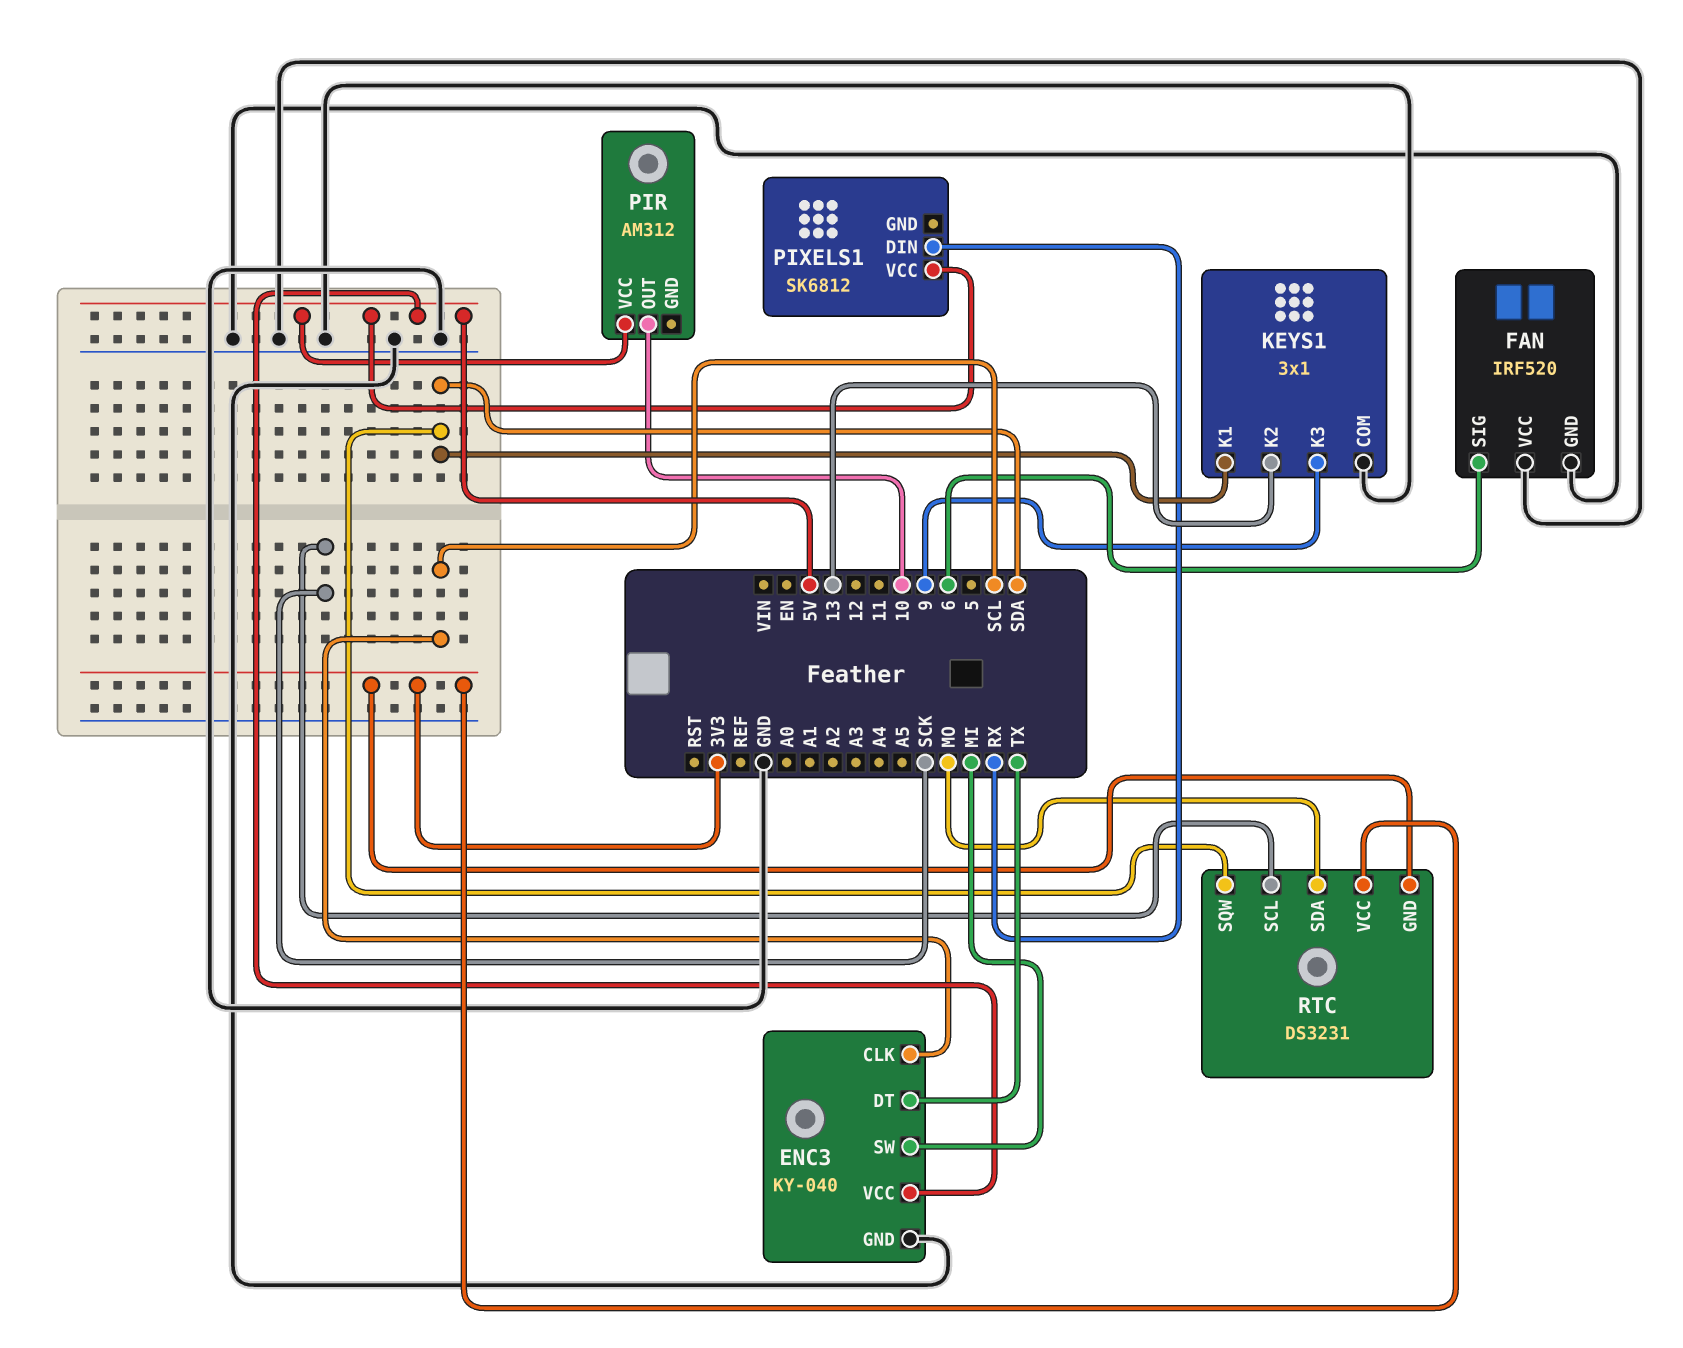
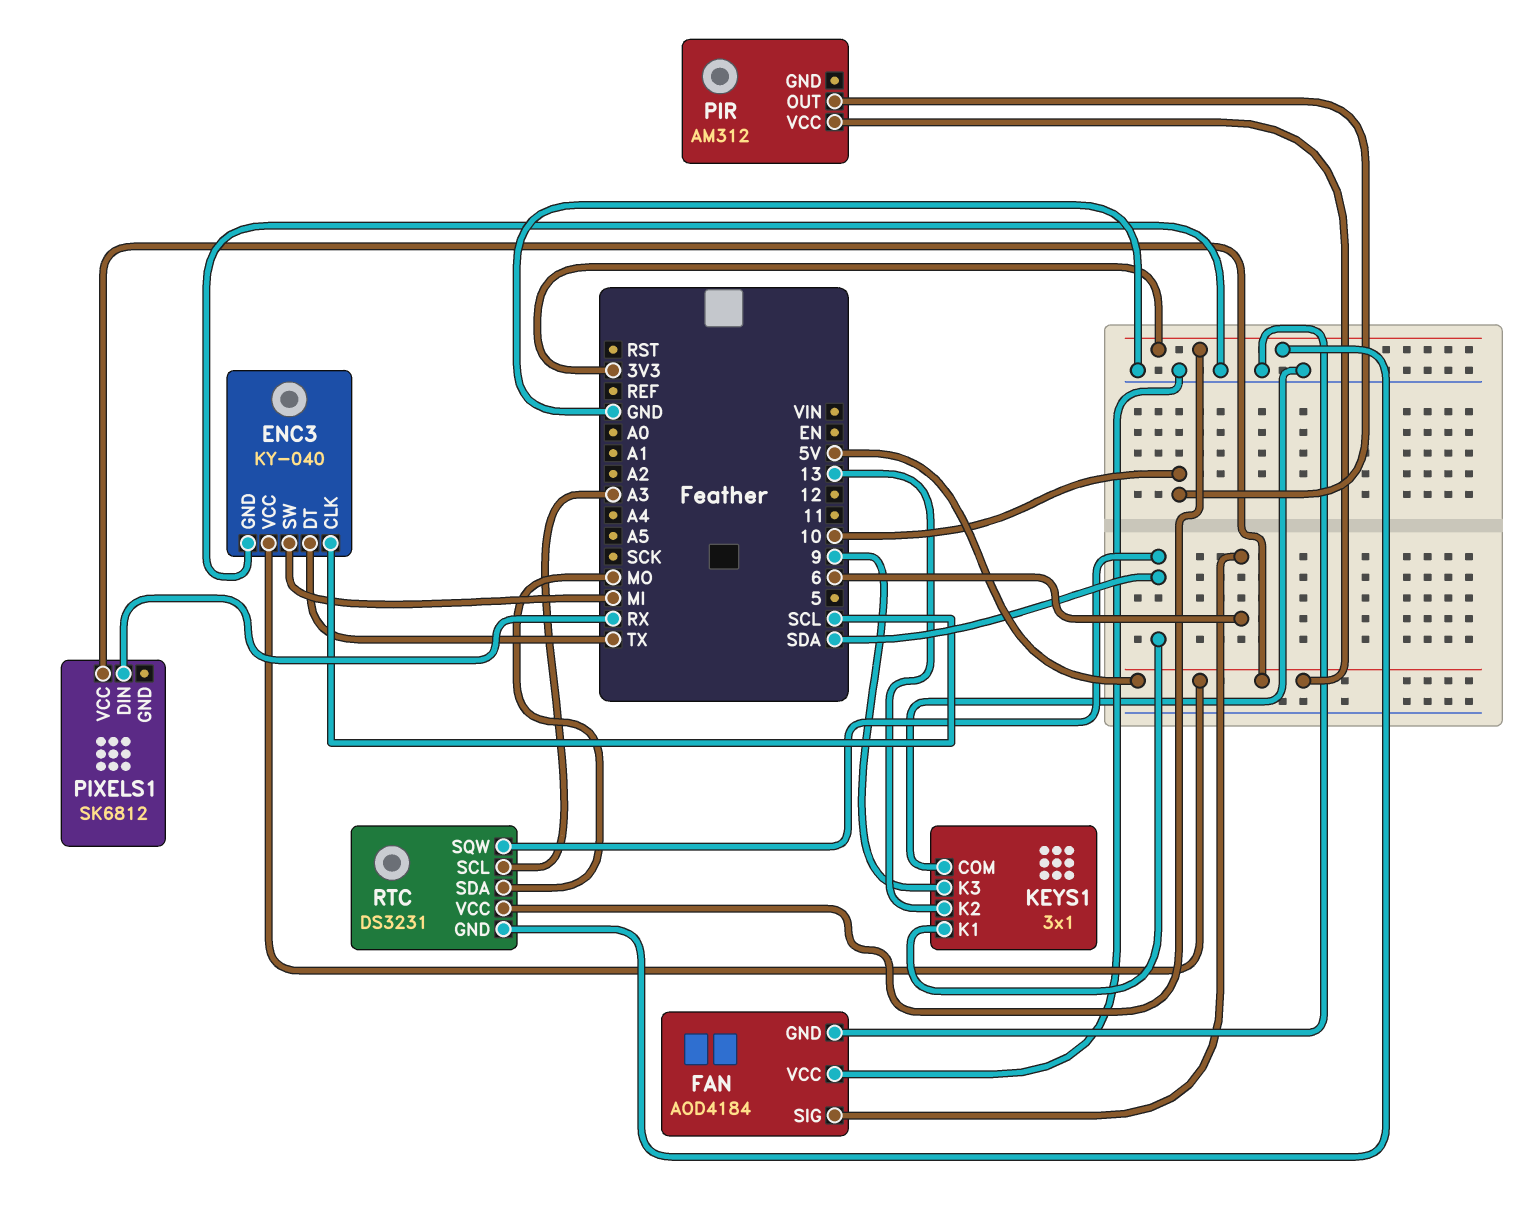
FAN: IRF520 -> AOD4184
RTC pin SCL: SCK -> A3

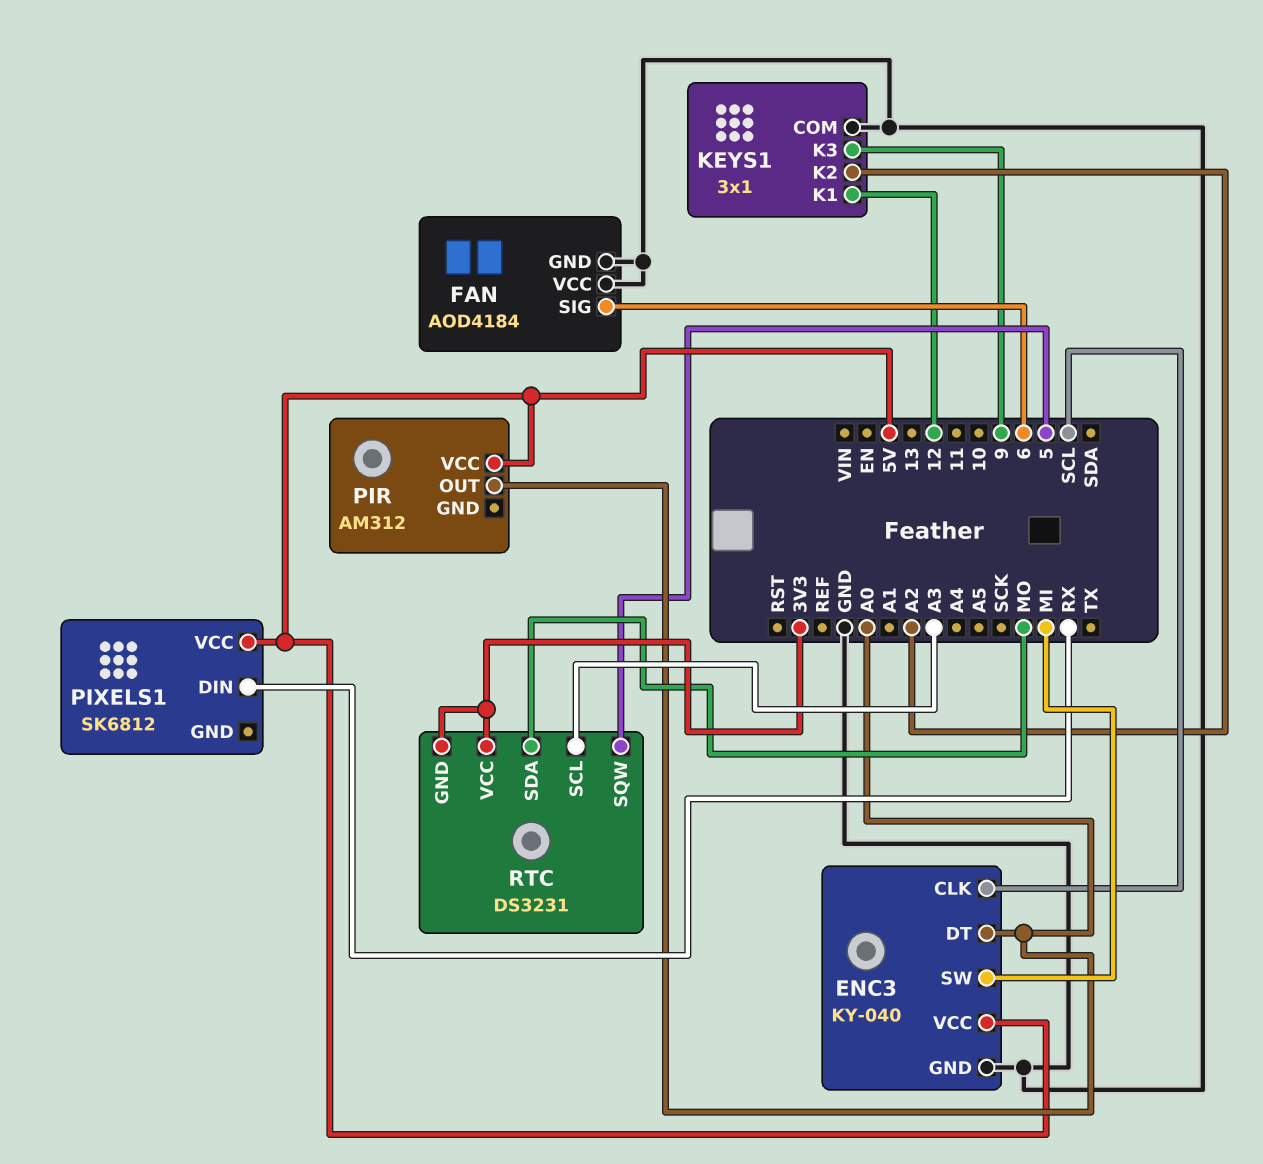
ENC3 pin DT: TX -> A0
KEYS1 pin K1: SDA -> 12
KEYS1 pin K2: 13 -> A2
PIR pin OUT: 10 -> A0
RTC pin SQW: SDA -> 5

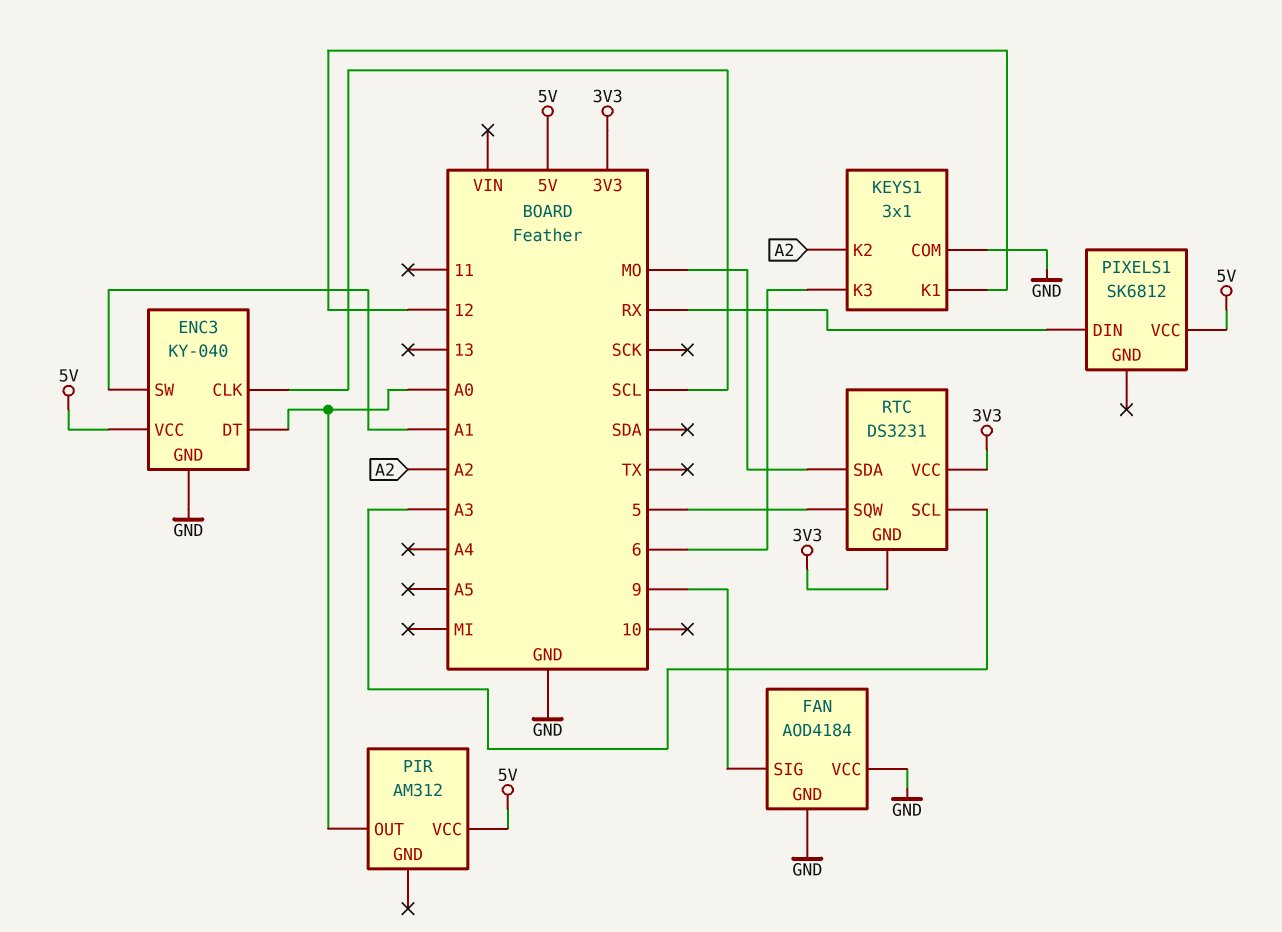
ENC3 pin SW: MI -> A1
FAN pin SIG: 6 -> 9
KEYS1 pin K3: 9 -> 6

